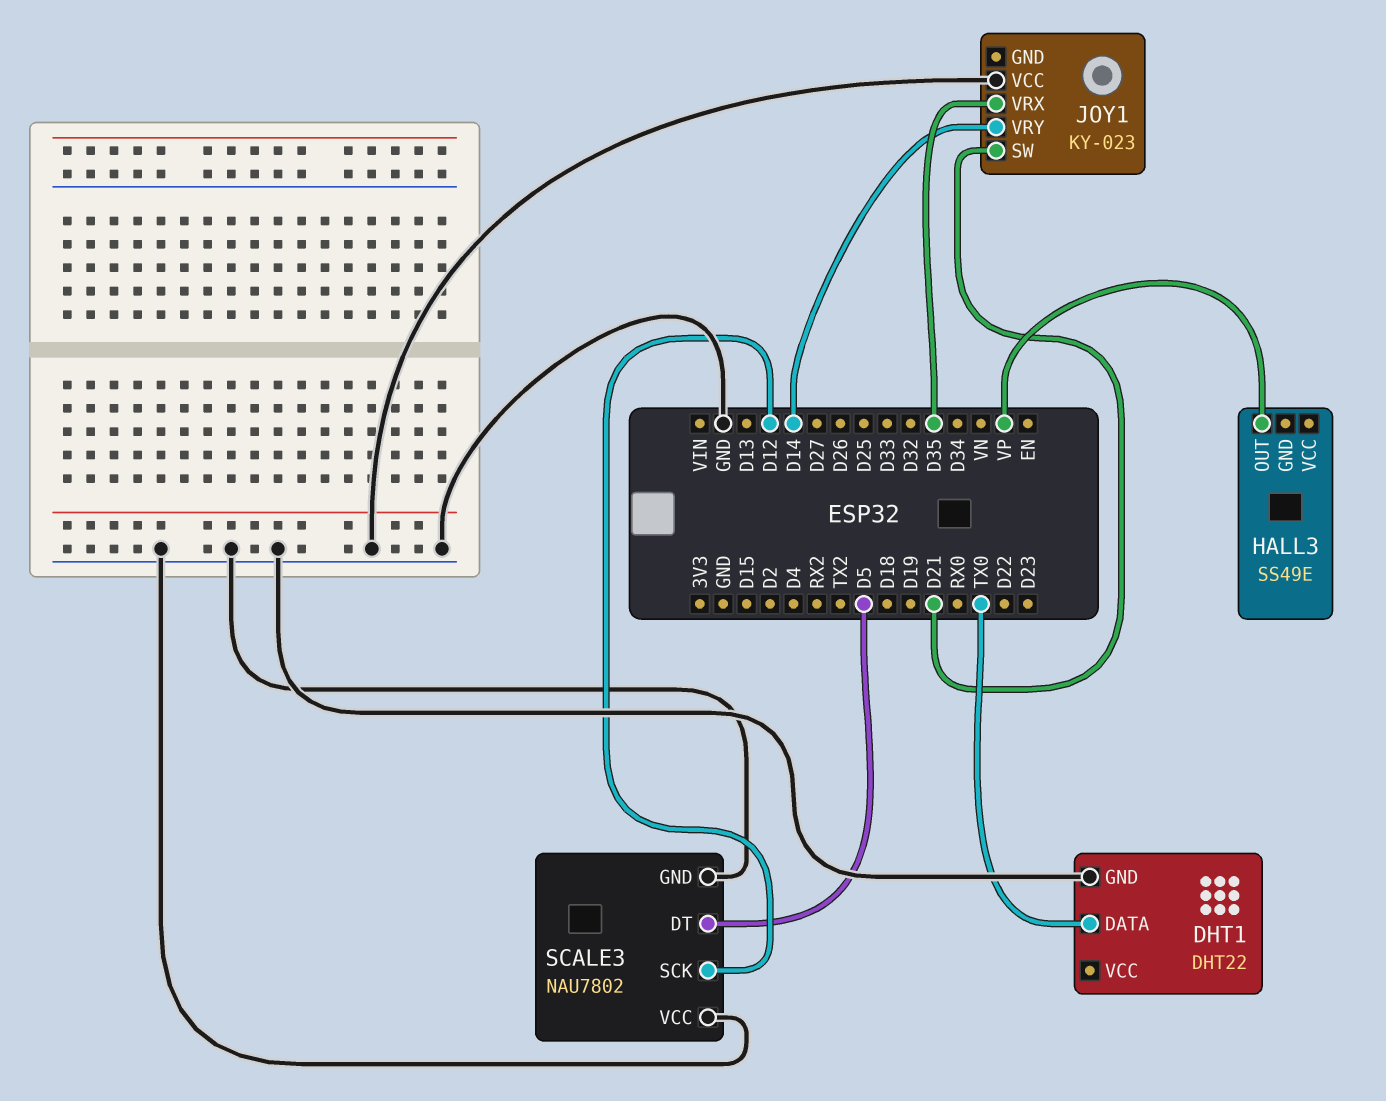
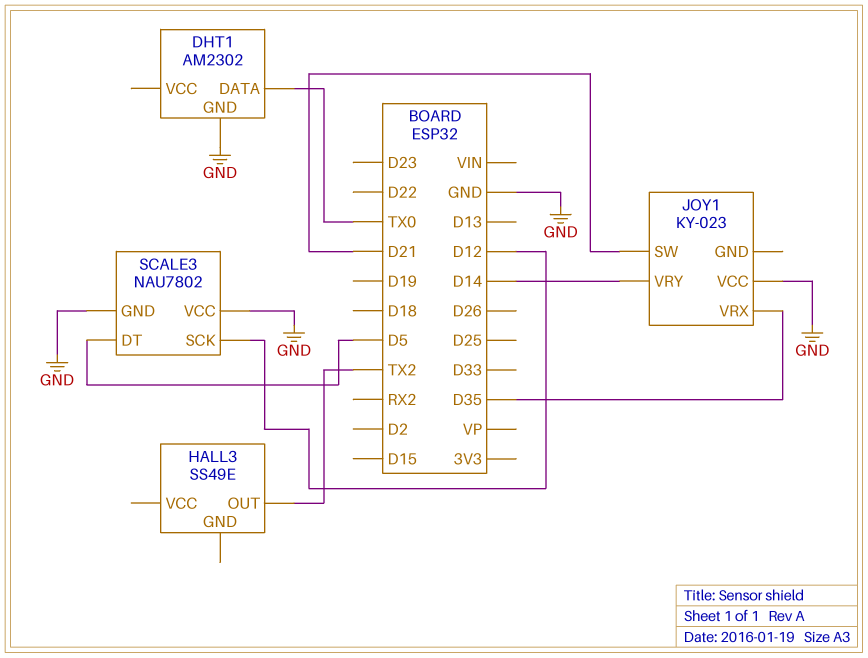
DHT1: DHT22 -> AM2302
HALL3 pin OUT: VP -> TX2

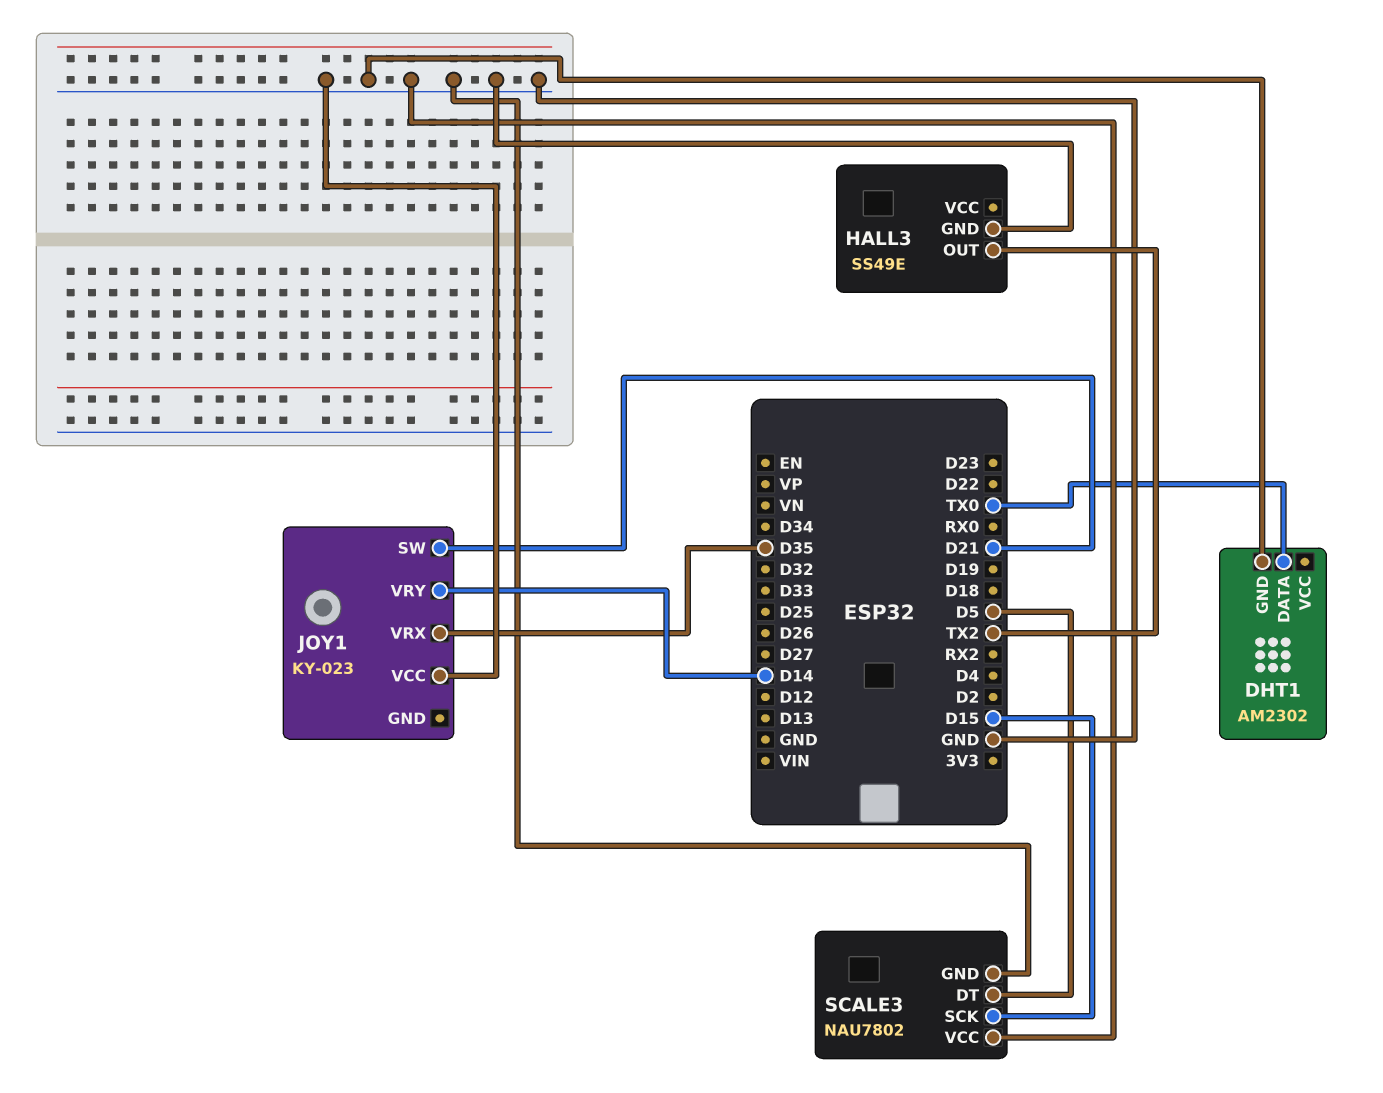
HALL3 pin GND: none -> GND
SCALE3 pin SCK: D12 -> D15

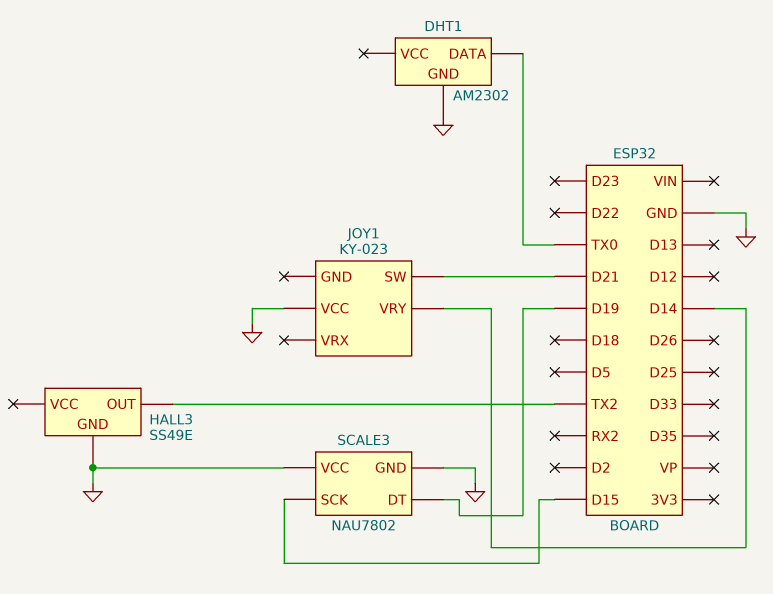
JOY1 pin VRX: D35 -> none
SCALE3 pin DT: D5 -> D19

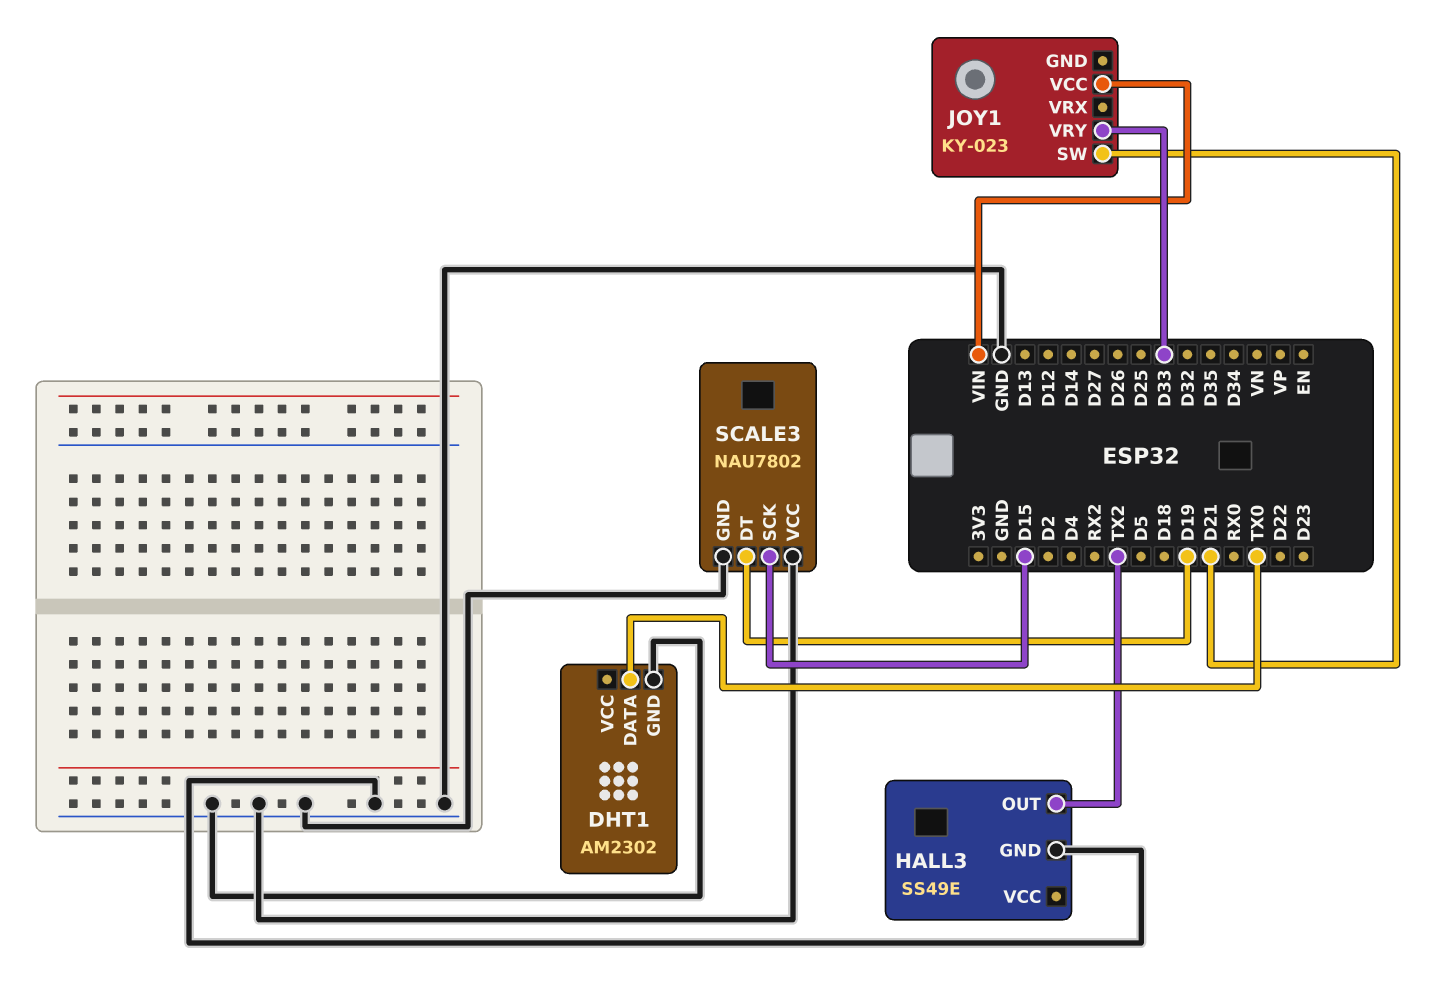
JOY1 pin VCC: GND -> VIN
JOY1 pin VRY: D14 -> D33

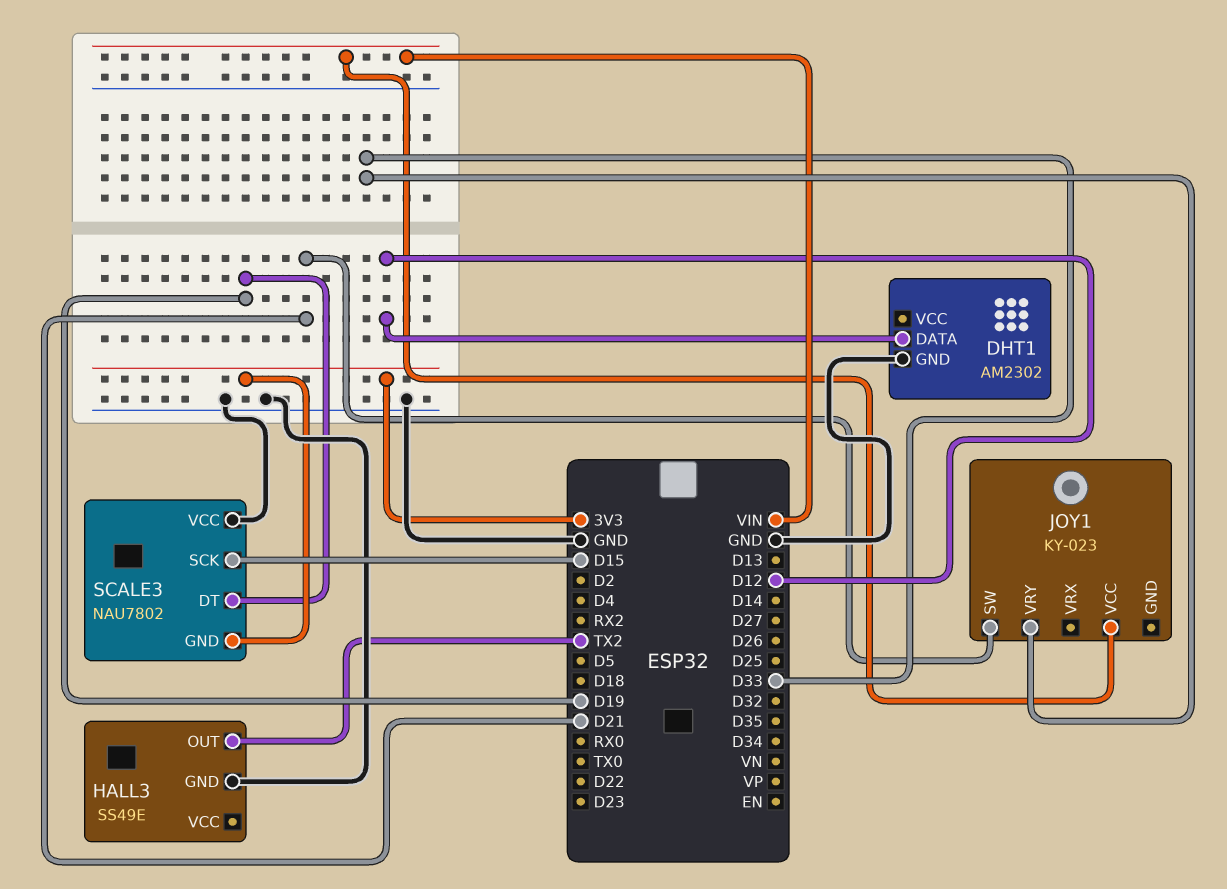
DHT1 pin DATA: TX0 -> D12
SCALE3 pin GND: GND -> 3V3

